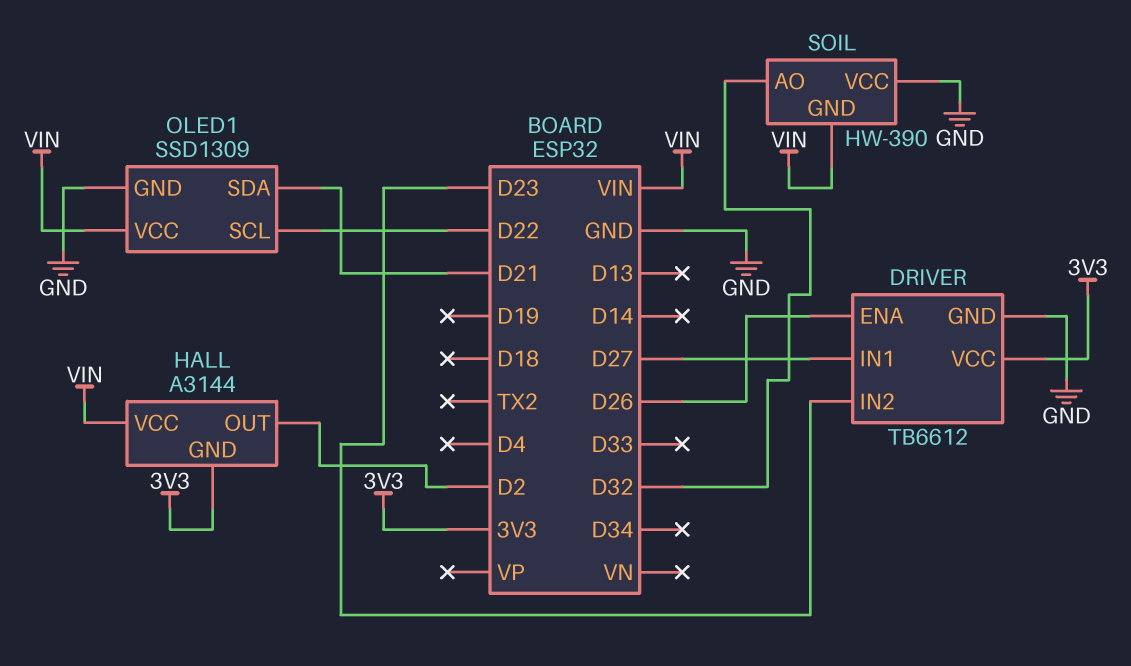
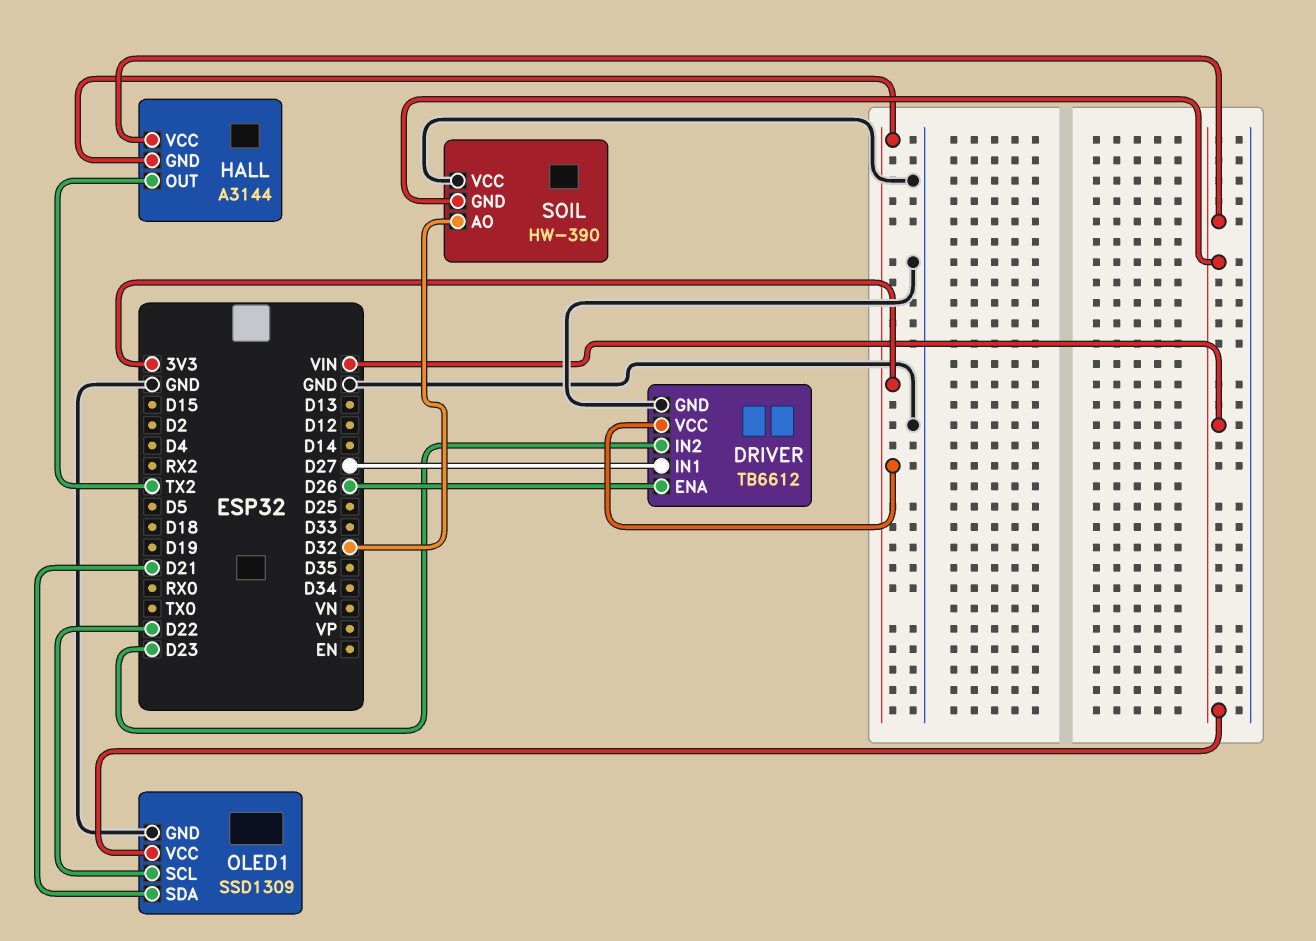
HALL pin OUT: D2 -> TX2

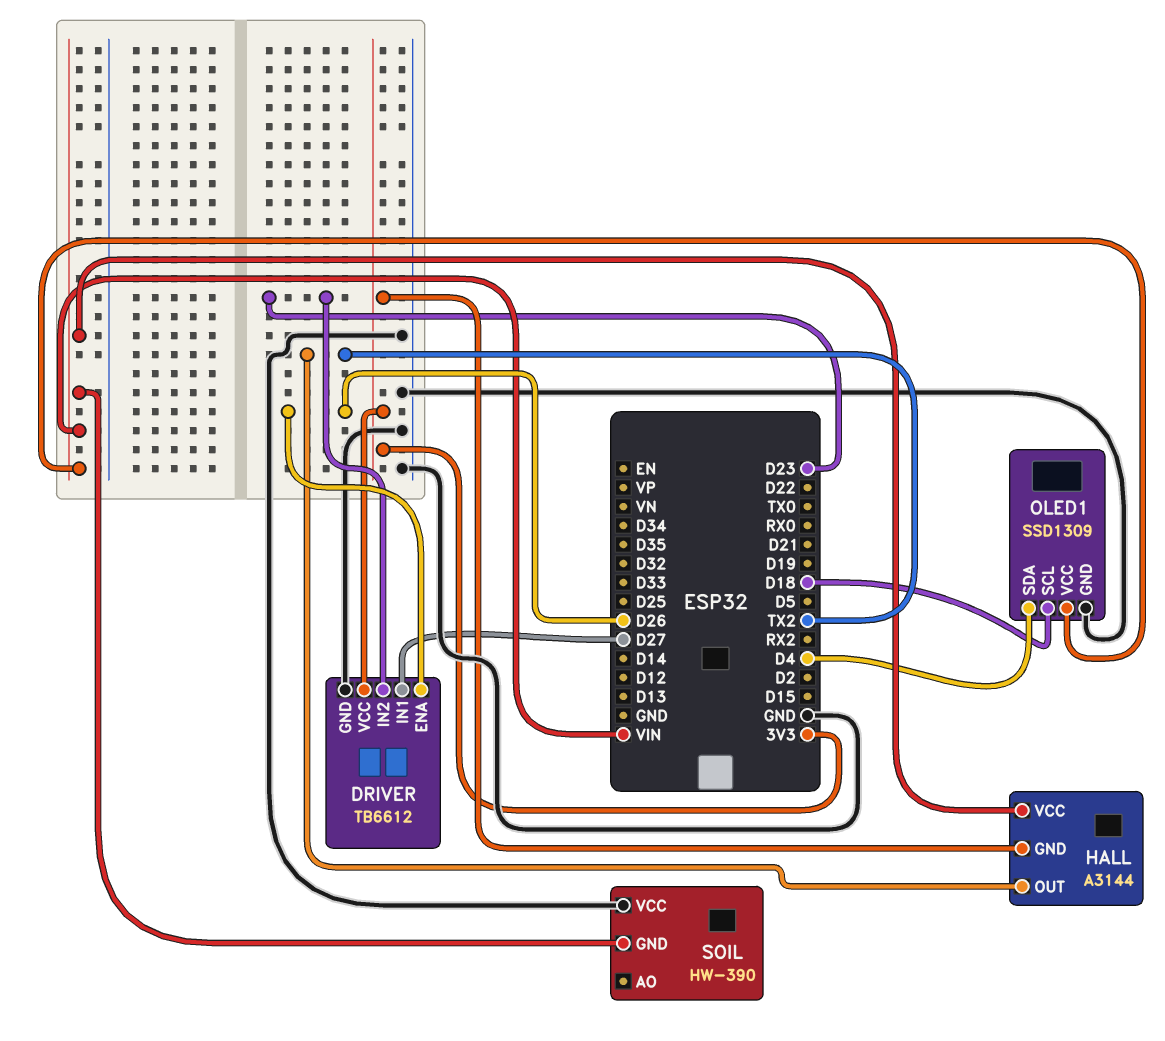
OLED1 pin SCL: D22 -> D18
OLED1 pin SDA: D21 -> D4
SOIL pin AO: D32 -> none

